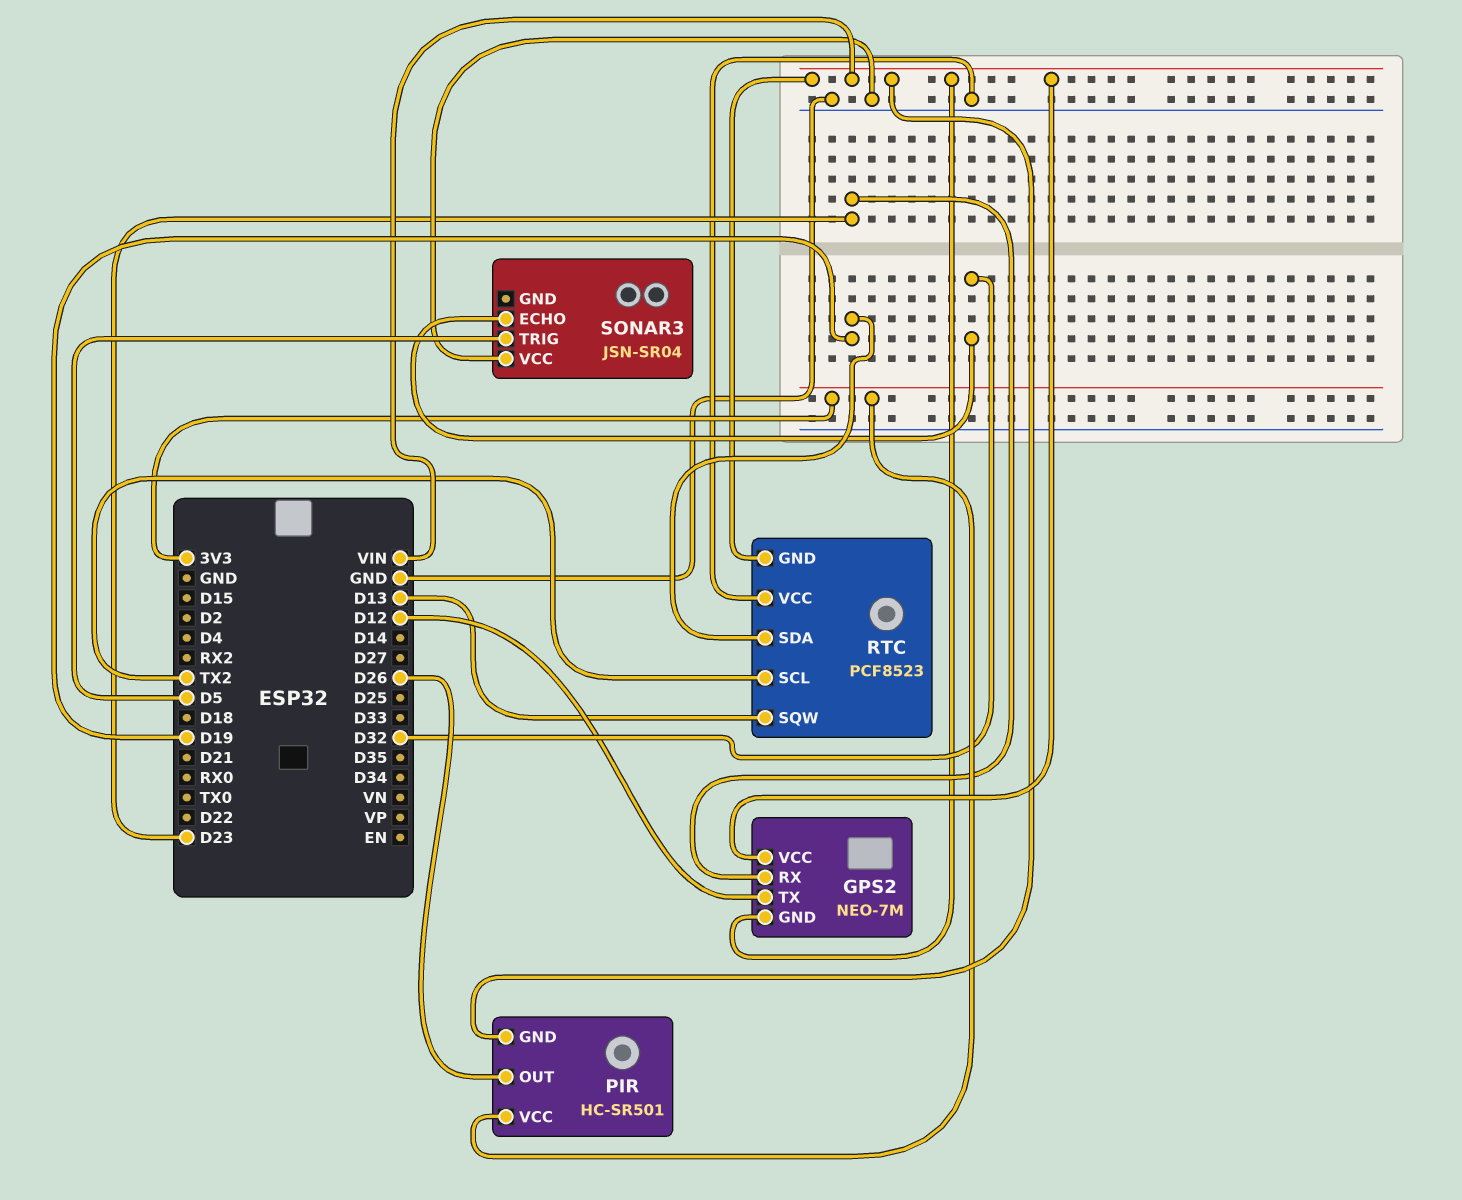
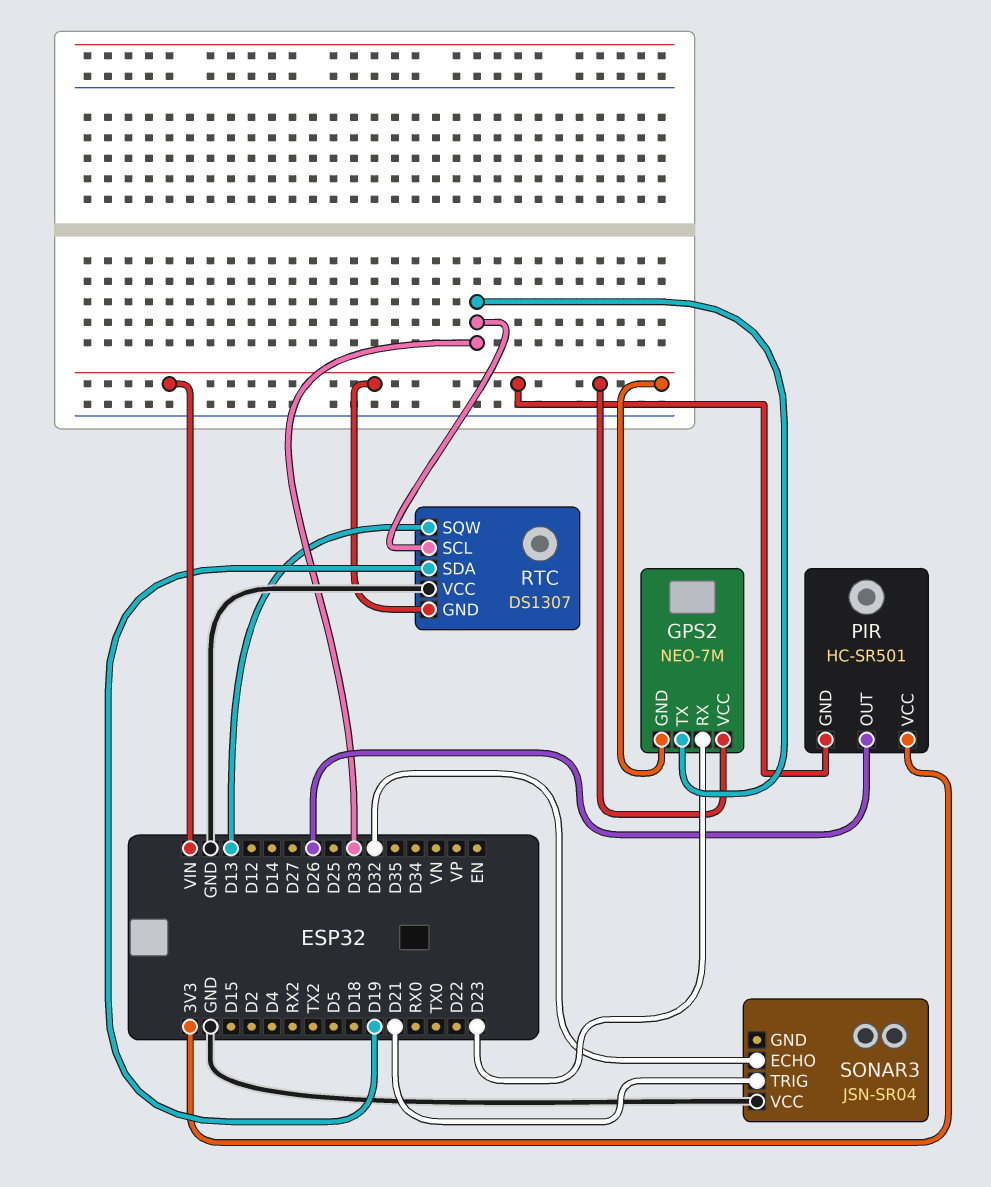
GPS2 pin TX: D12 -> D33
RTC: PCF8523 -> DS1307
RTC pin SCL: TX2 -> D33
SONAR3 pin TRIG: D5 -> D21

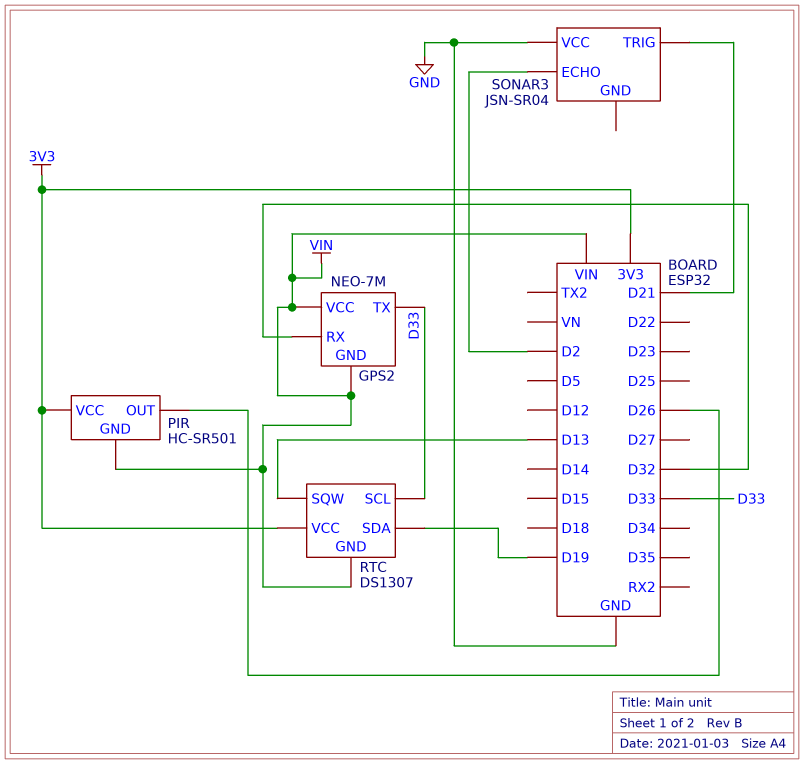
GPS2 pin RX: D23 -> D32
RTC pin VCC: GND -> 3V3
SONAR3 pin ECHO: D32 -> D2

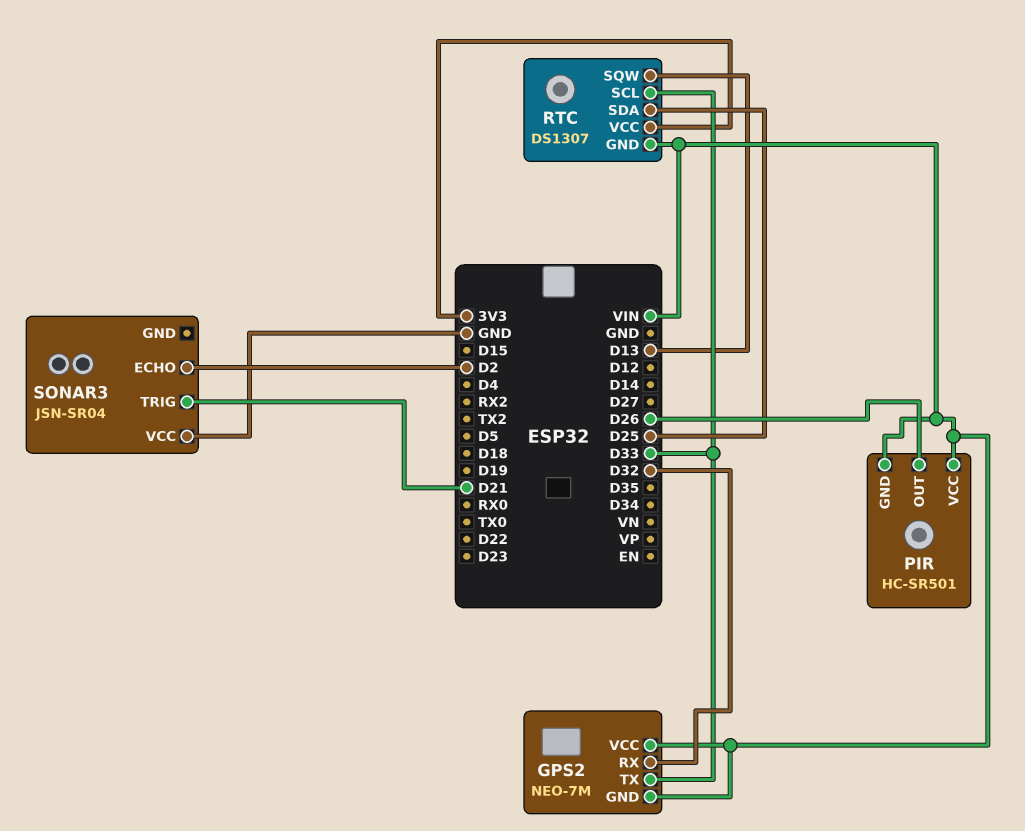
PIR pin VCC: 3V3 -> VIN
RTC pin SDA: D19 -> D25

